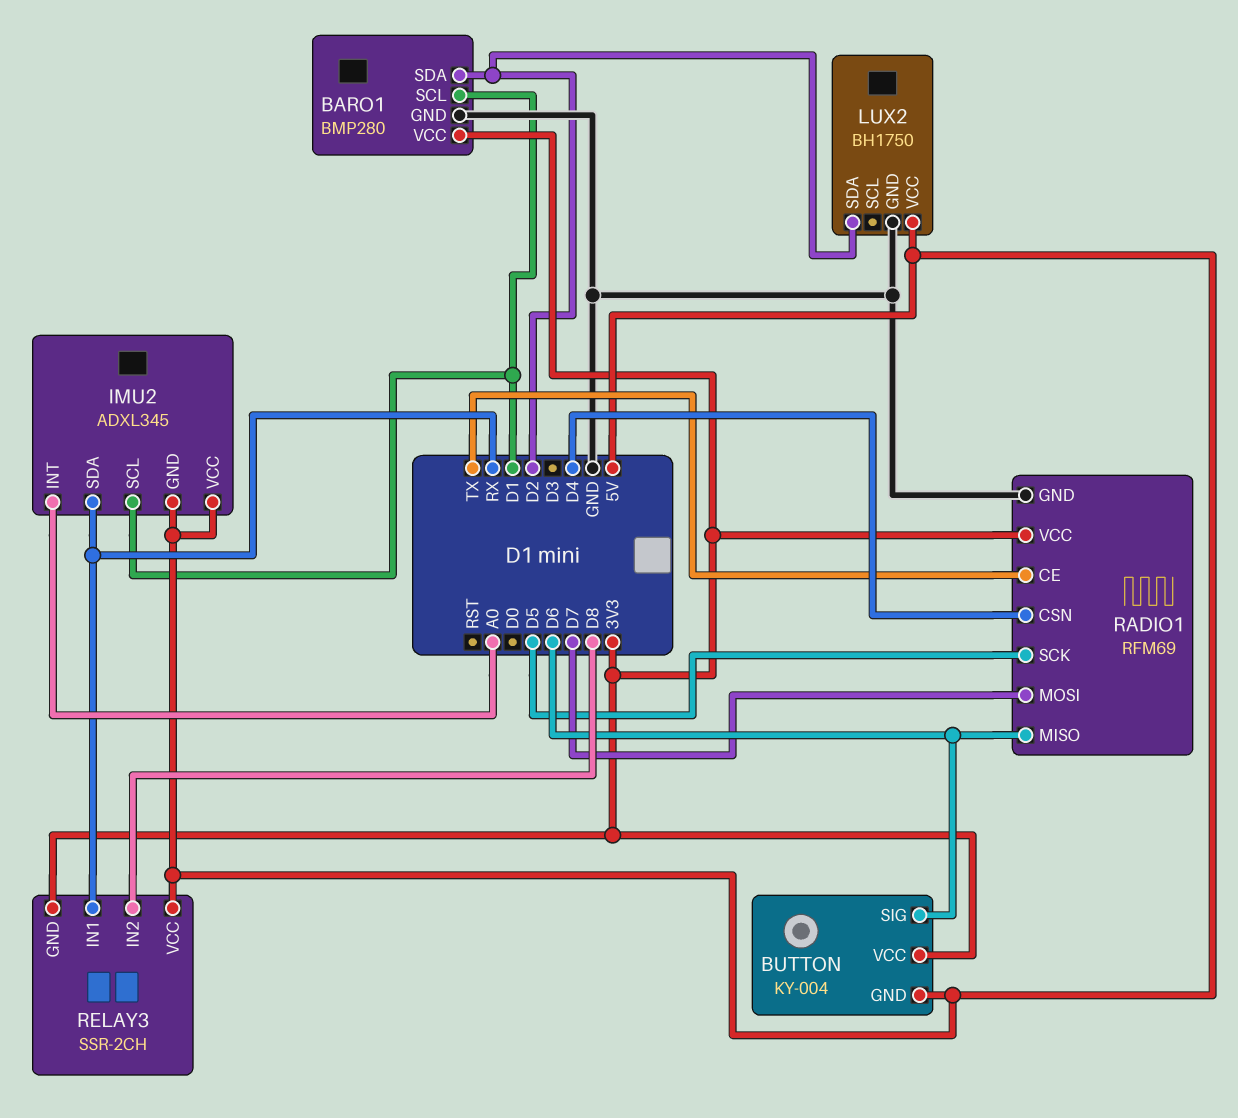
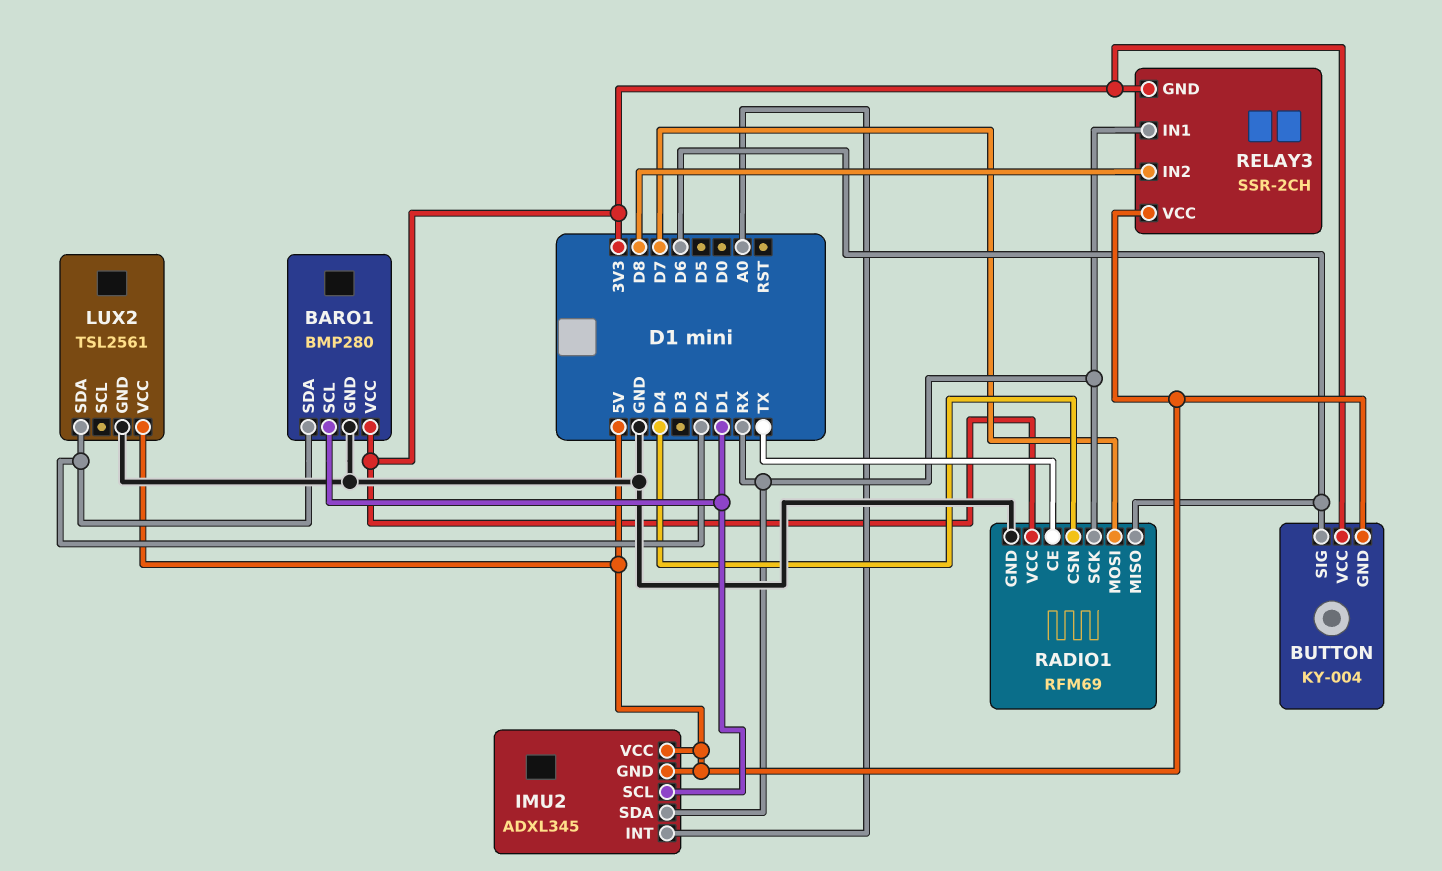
LUX2: BH1750 -> TSL2561
RADIO1 pin SCK: D5 -> RX

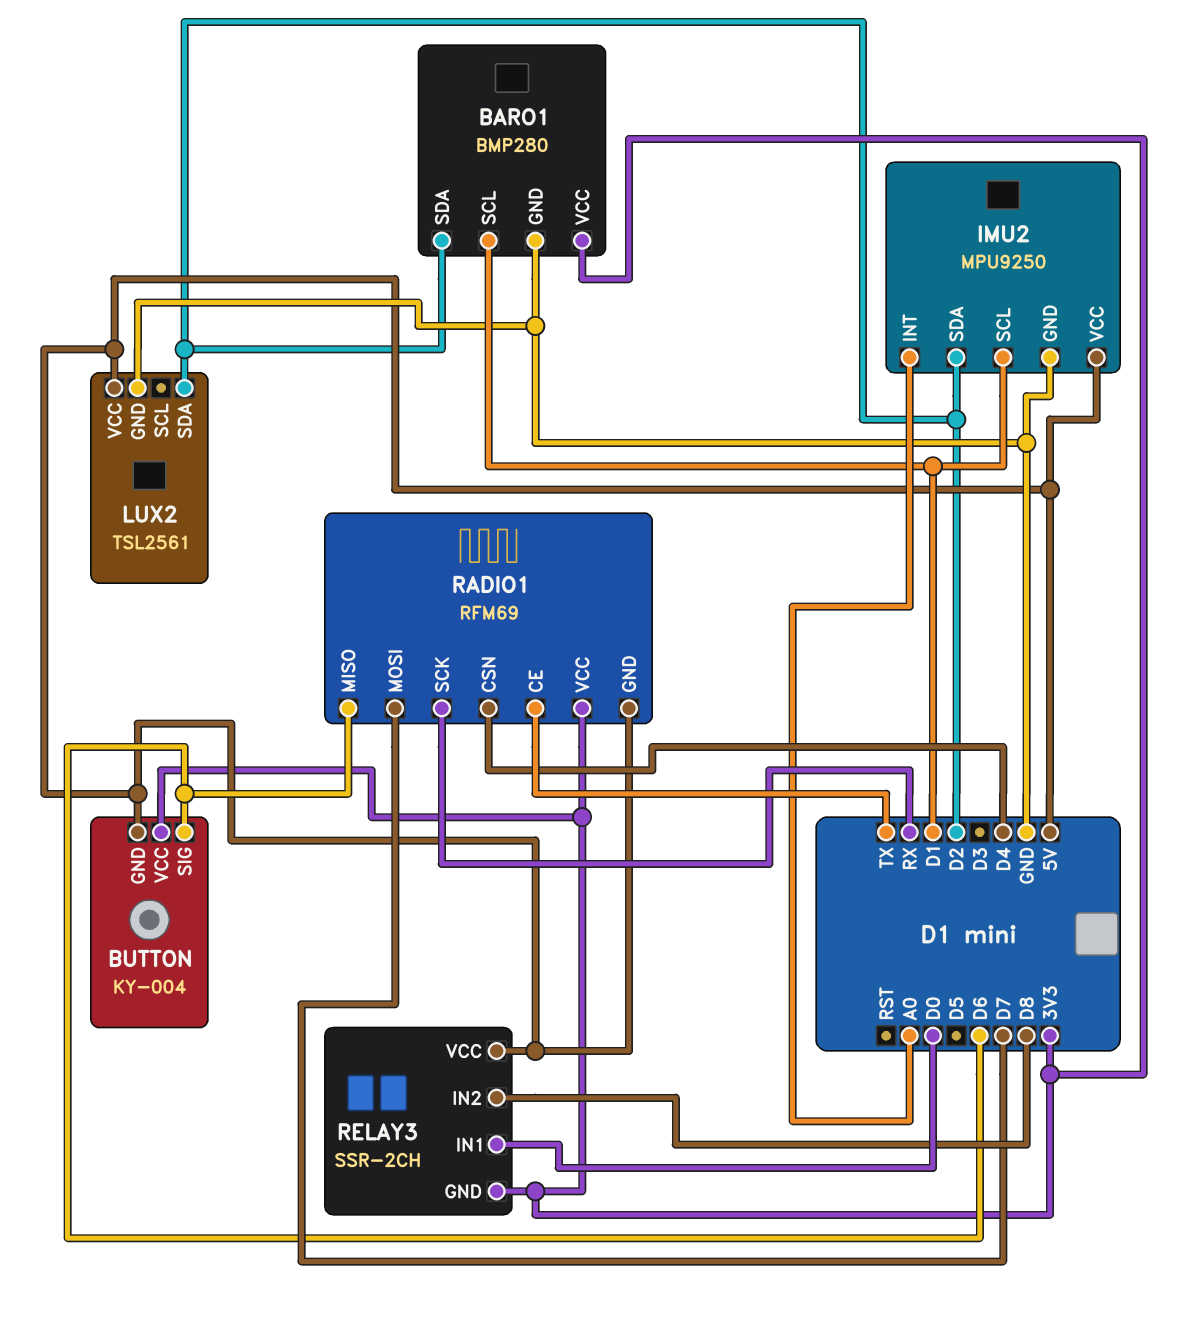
IMU2: ADXL345 -> MPU9250
IMU2 pin GND: 5V -> GND
IMU2 pin SDA: RX -> D2
RADIO1 pin GND: GND -> 5V
RELAY3 pin IN1: RX -> D0

